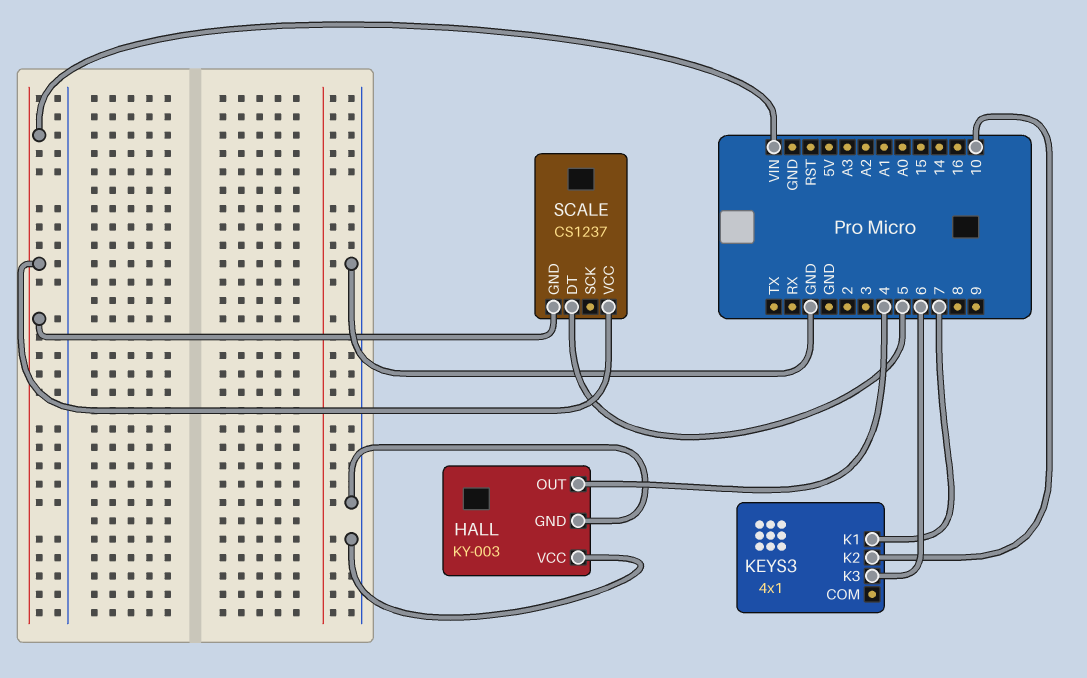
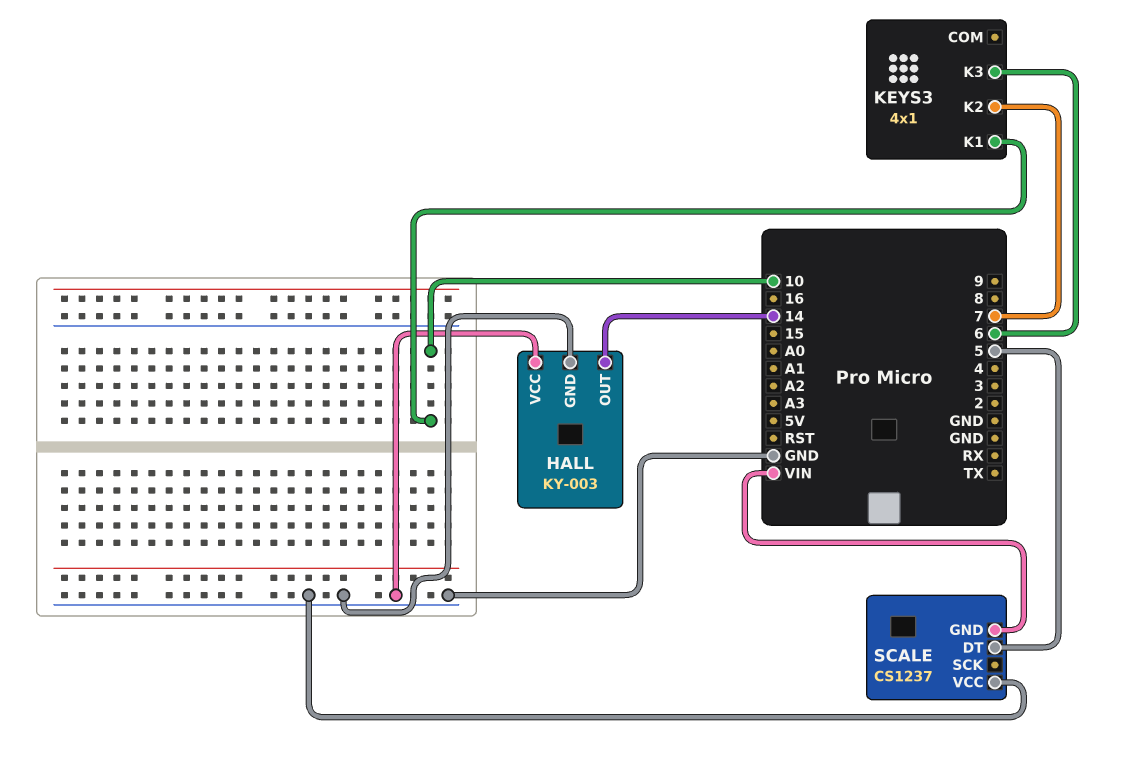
HALL pin OUT: 4 -> 14
KEYS3 pin K1: 7 -> 10
KEYS3 pin K2: 10 -> 7
SCALE pin VCC: VIN -> GND

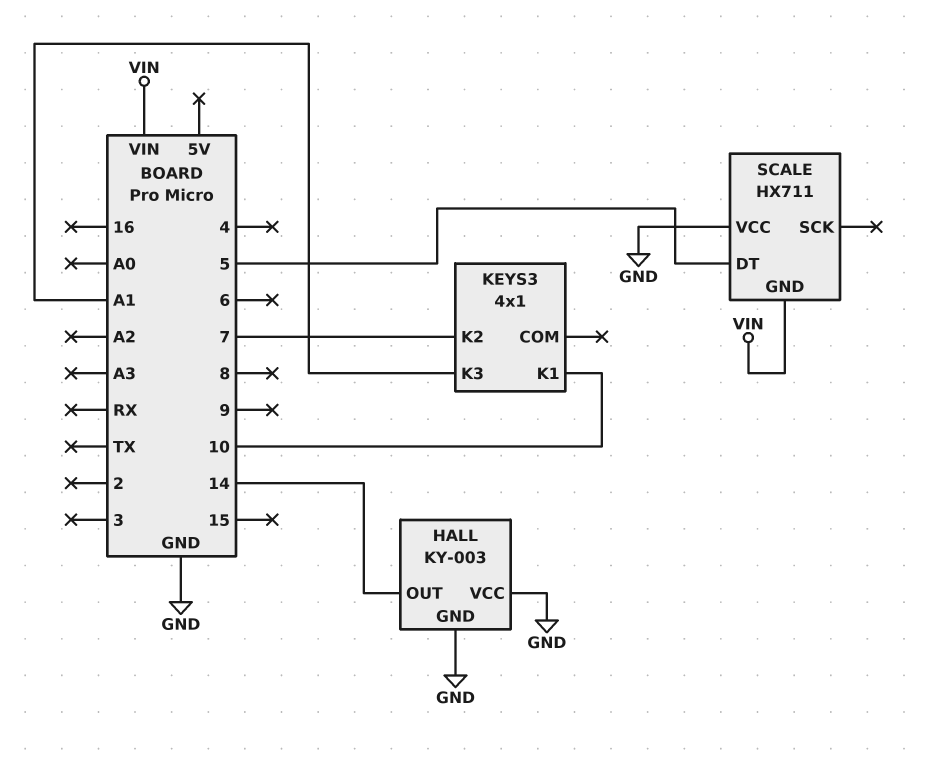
KEYS3 pin K3: 6 -> A1
SCALE: CS1237 -> HX711

